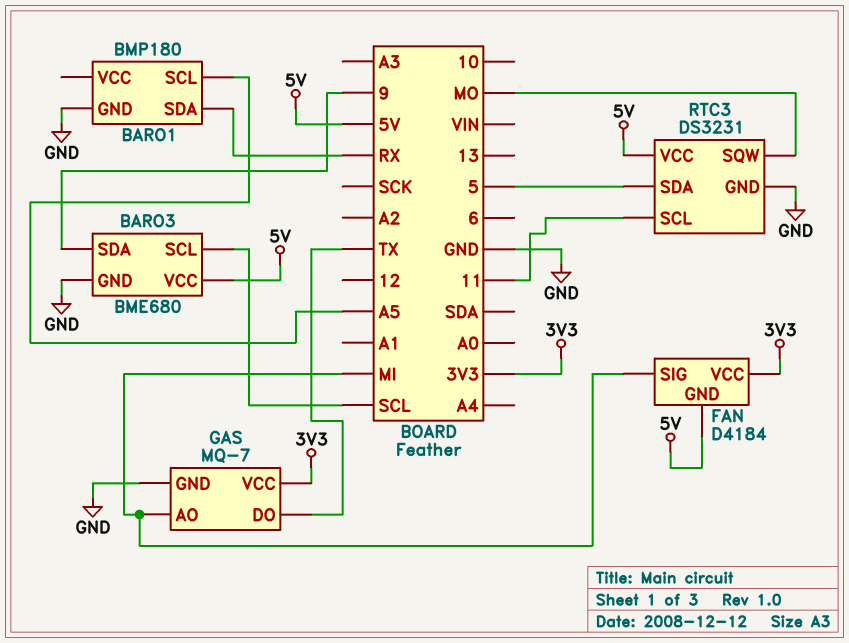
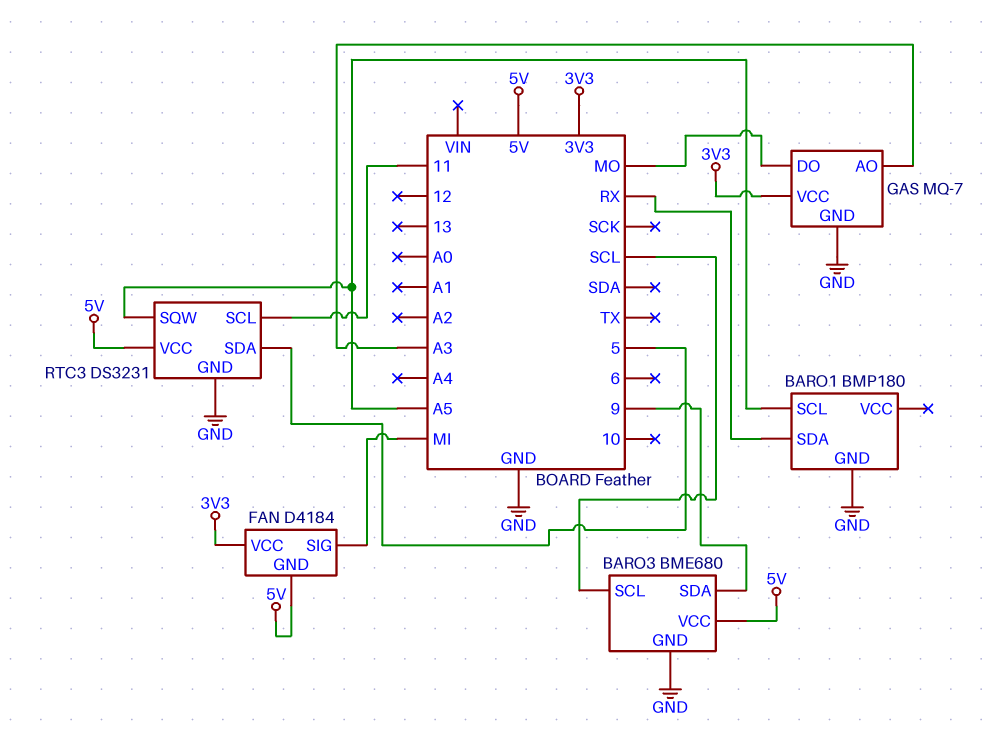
GAS pin AO: MI -> A3
GAS pin DO: TX -> MO
RTC3 pin SQW: MO -> A5

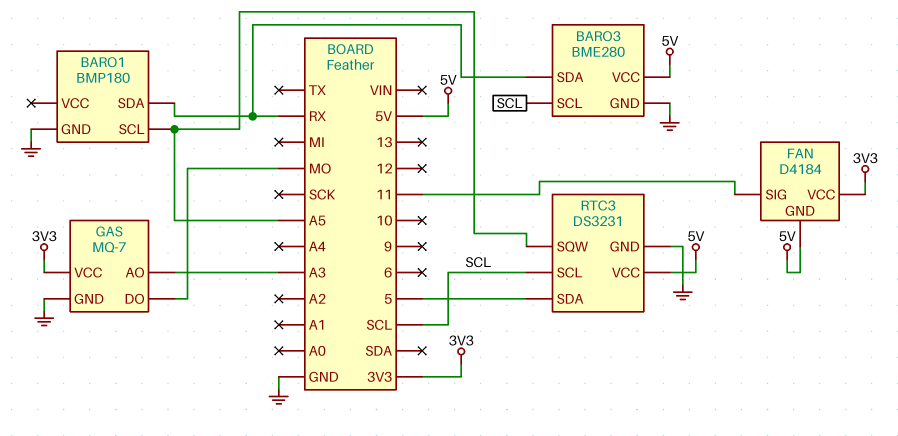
BARO3: BME680 -> BME280
BARO3 pin SDA: 9 -> RX
FAN pin SIG: MI -> 11
RTC3 pin SCL: 11 -> SCL

